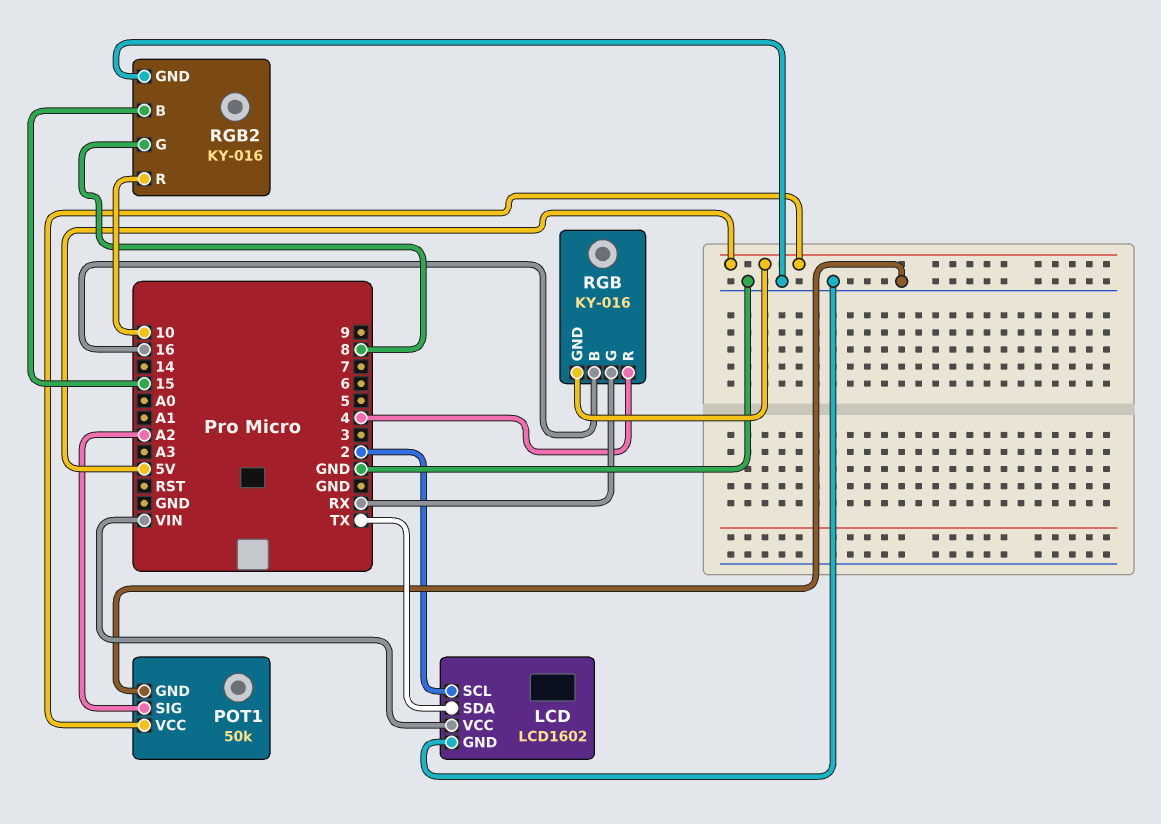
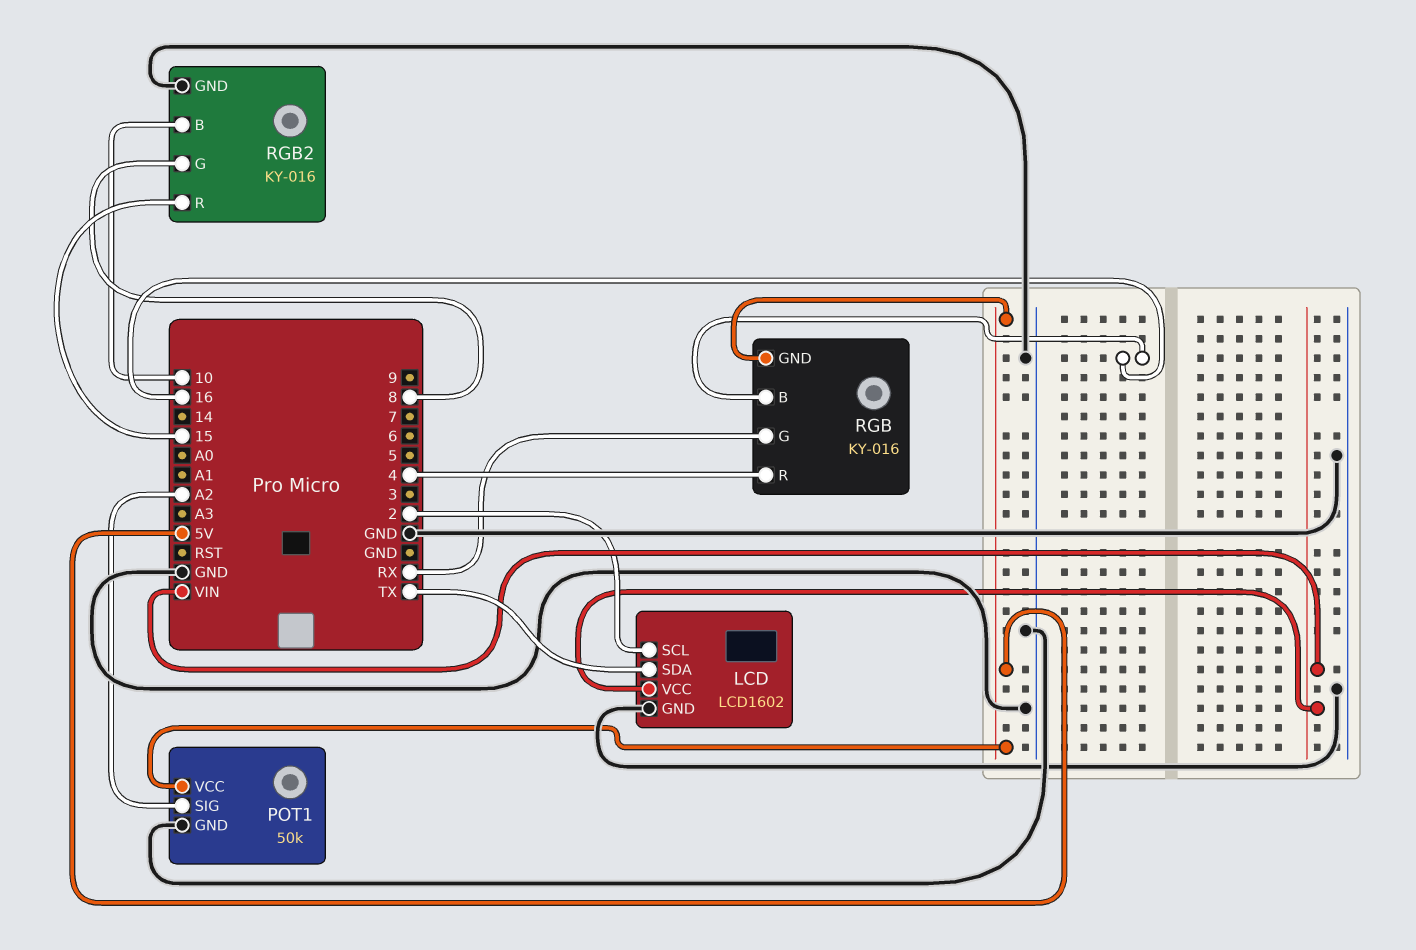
RGB2 pin B: 15 -> 10
RGB2 pin R: 10 -> 15

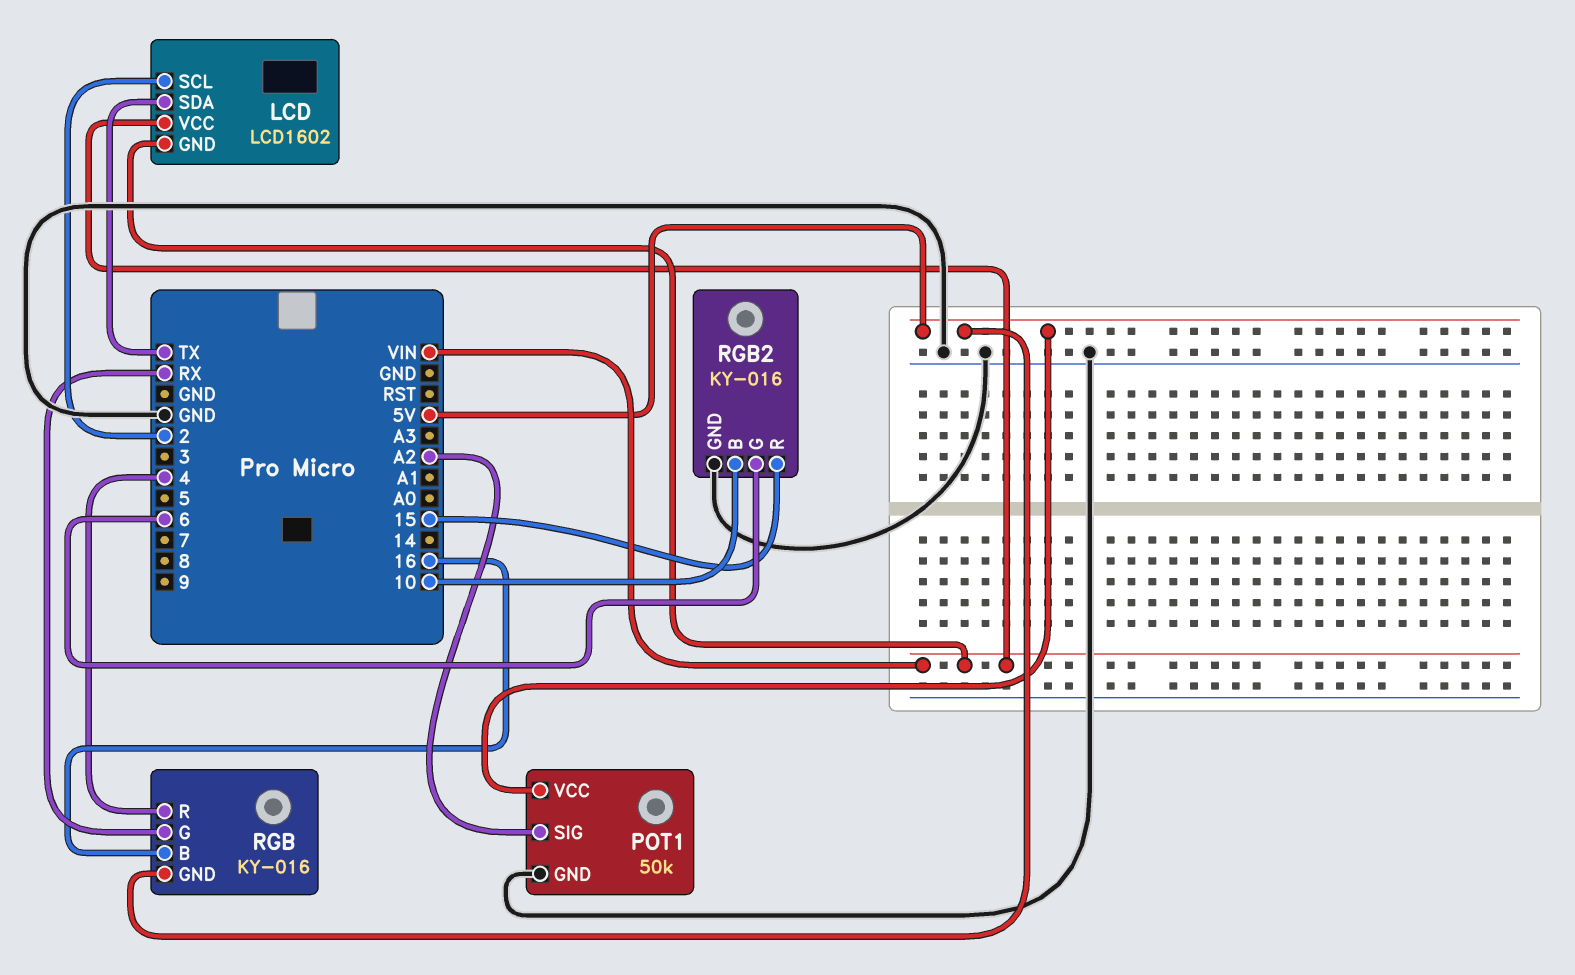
LCD pin GND: GND -> VIN
RGB2 pin G: 8 -> 6

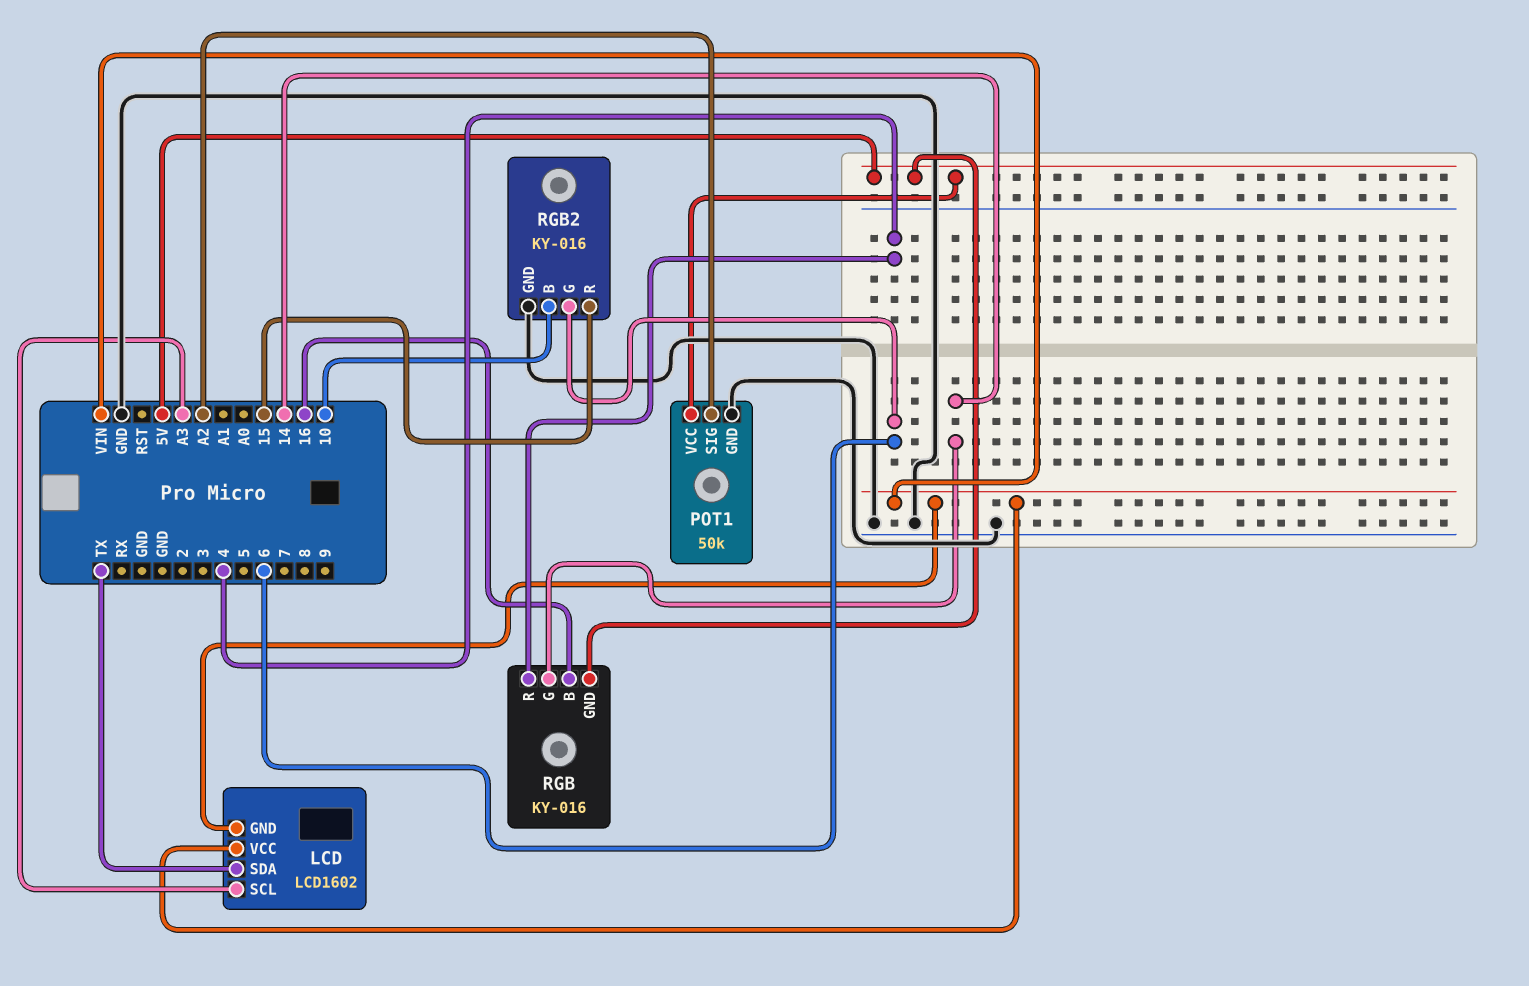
LCD pin SCL: 2 -> A3
RGB pin G: RX -> 14

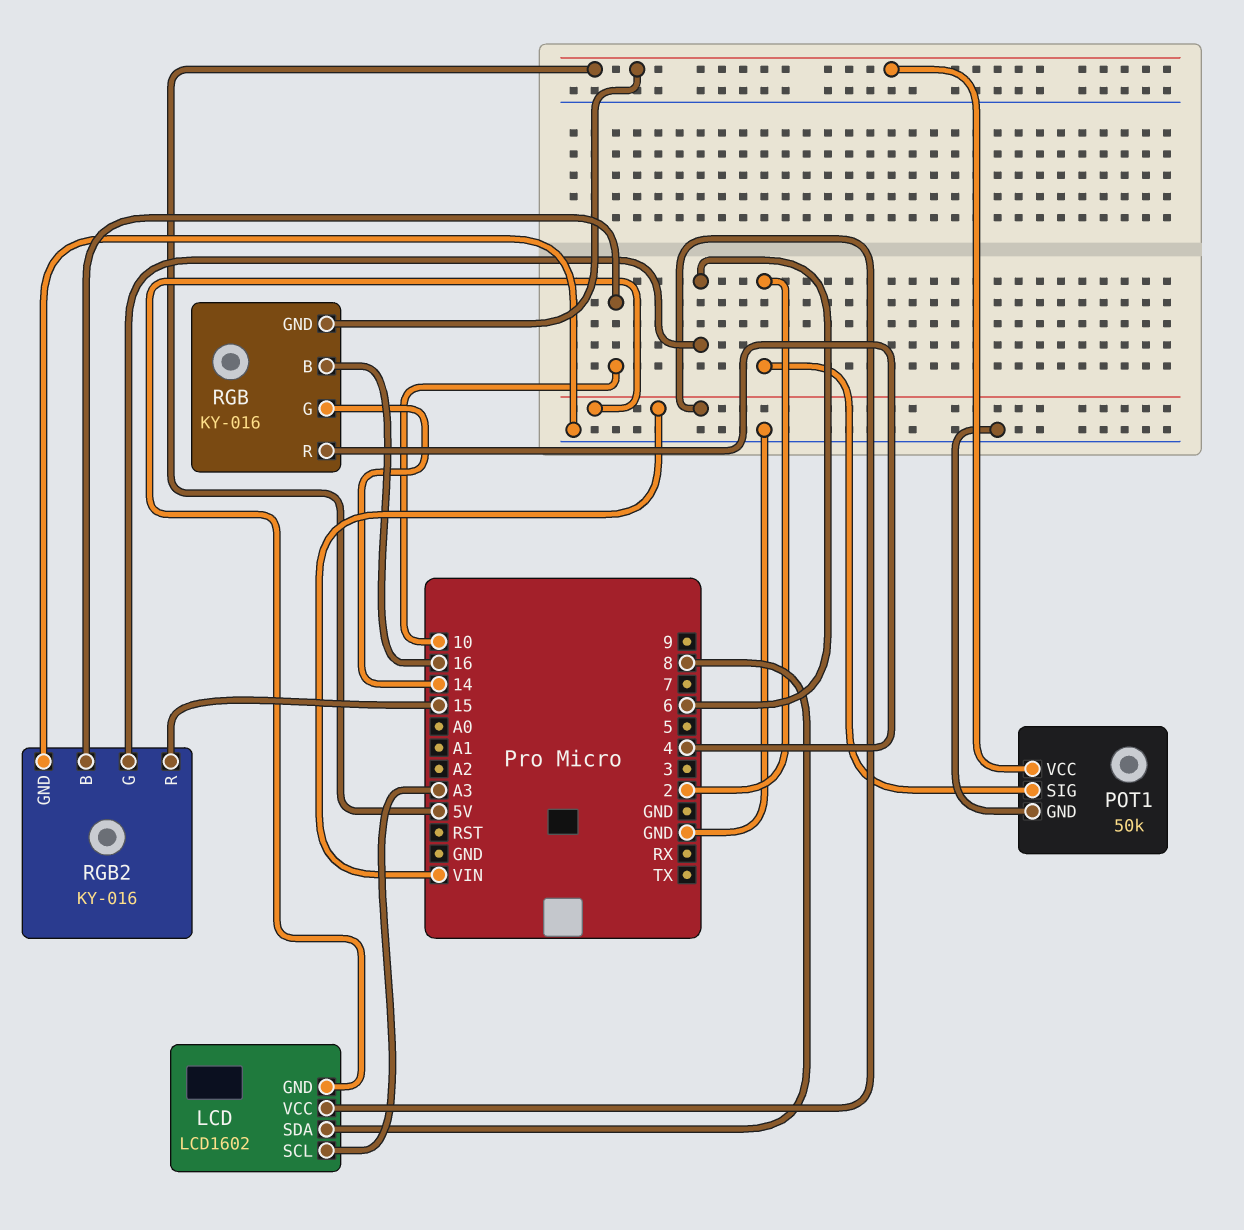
LCD pin SDA: TX -> 8
POT1 pin SIG: A2 -> 2

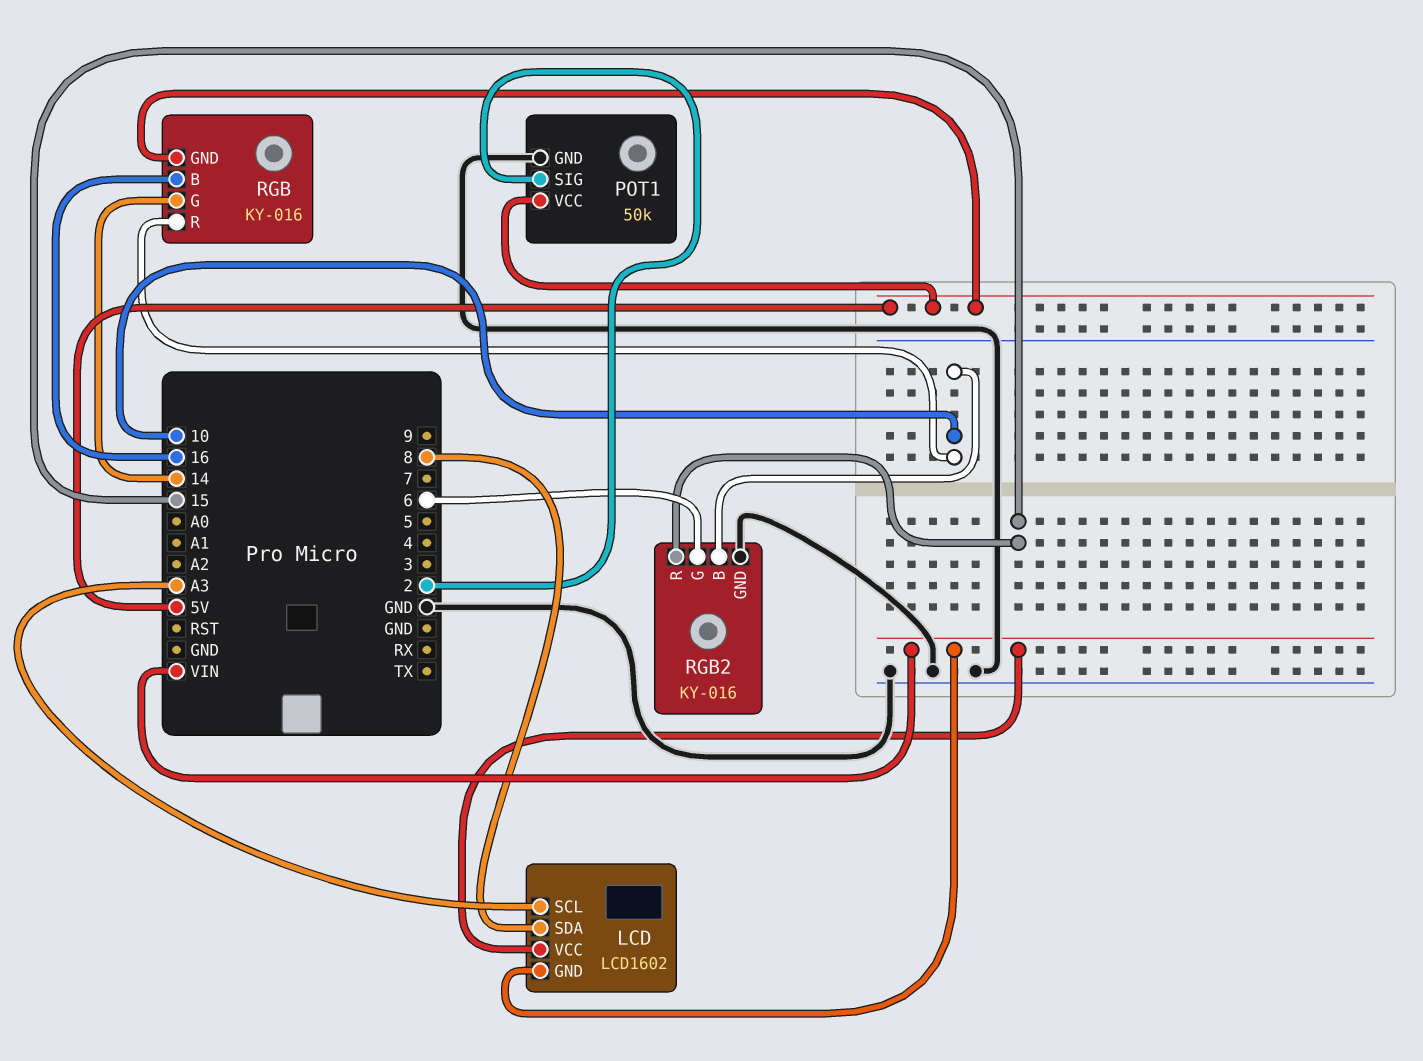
RGB pin R: 4 -> 10

